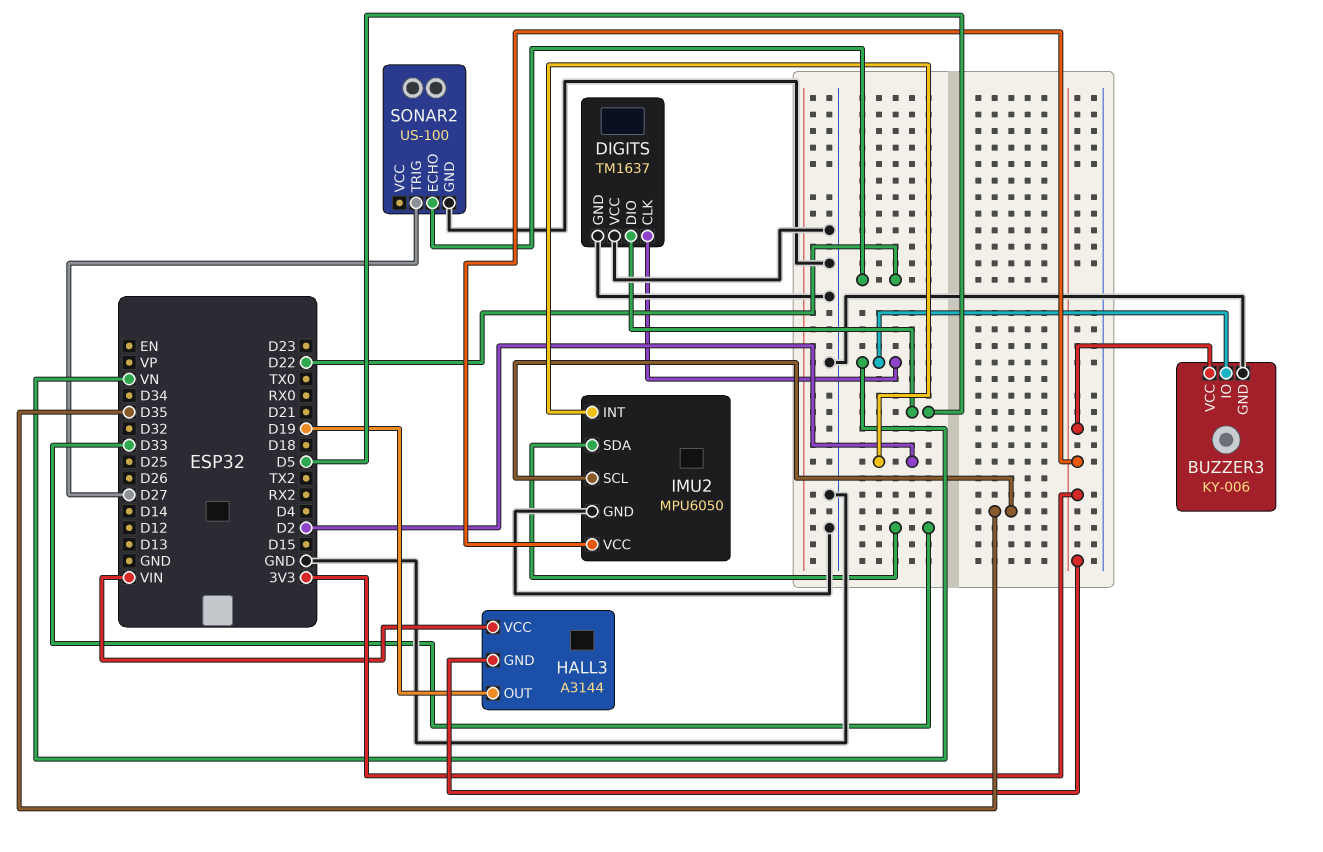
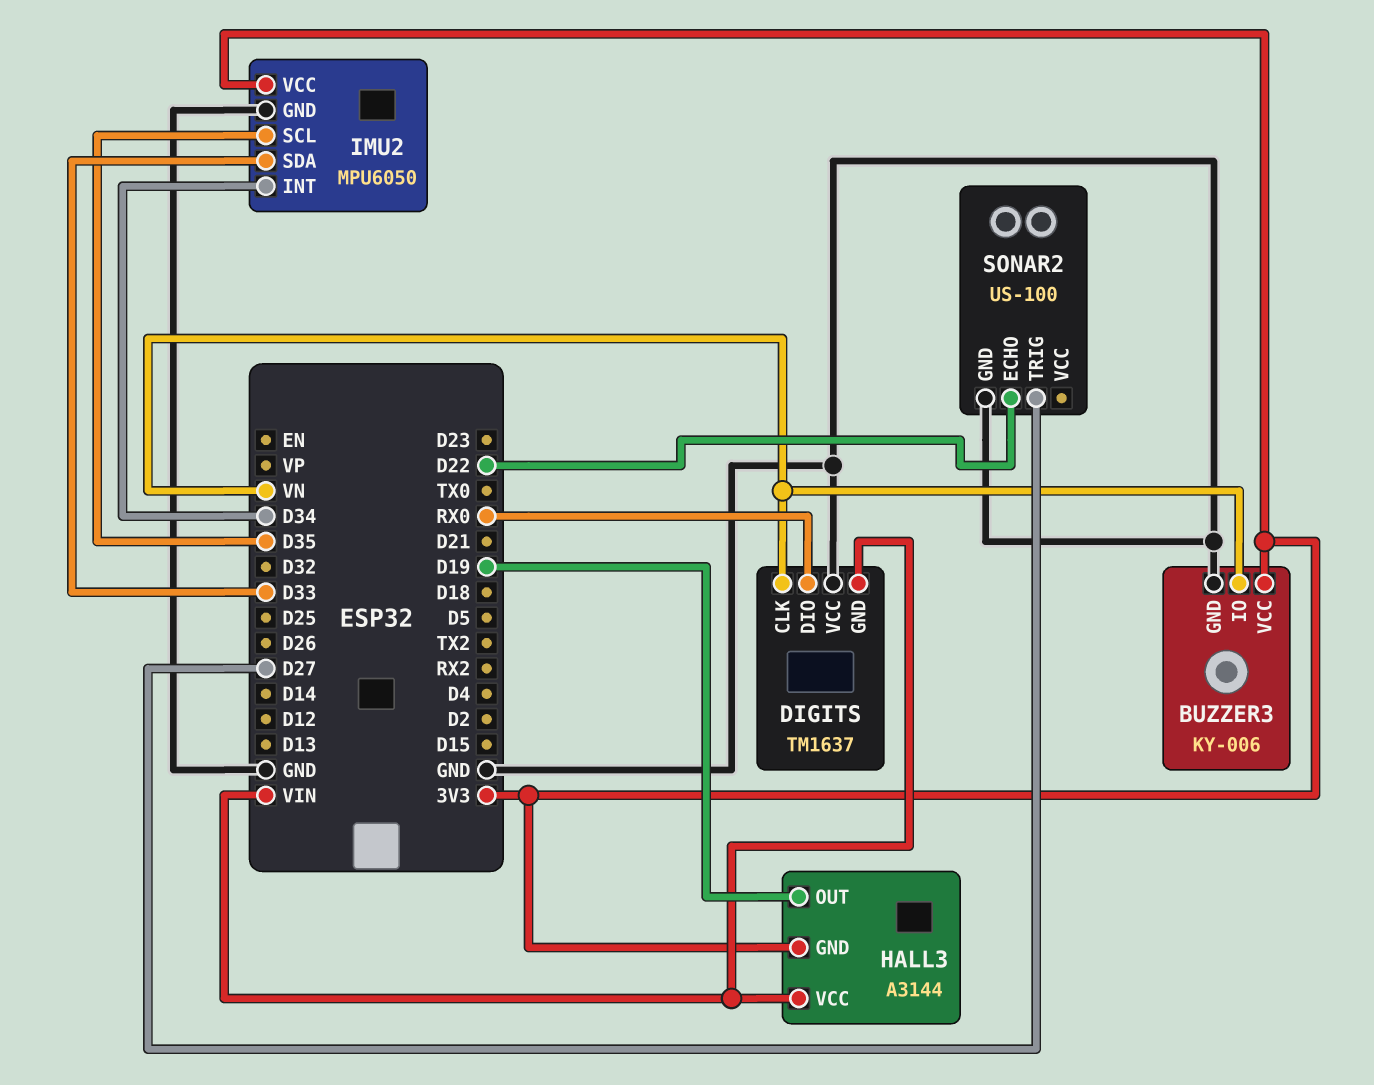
DIGITS pin DIO: D5 -> RX0
DIGITS pin GND: GND -> VIN
IMU2 pin INT: D2 -> D34

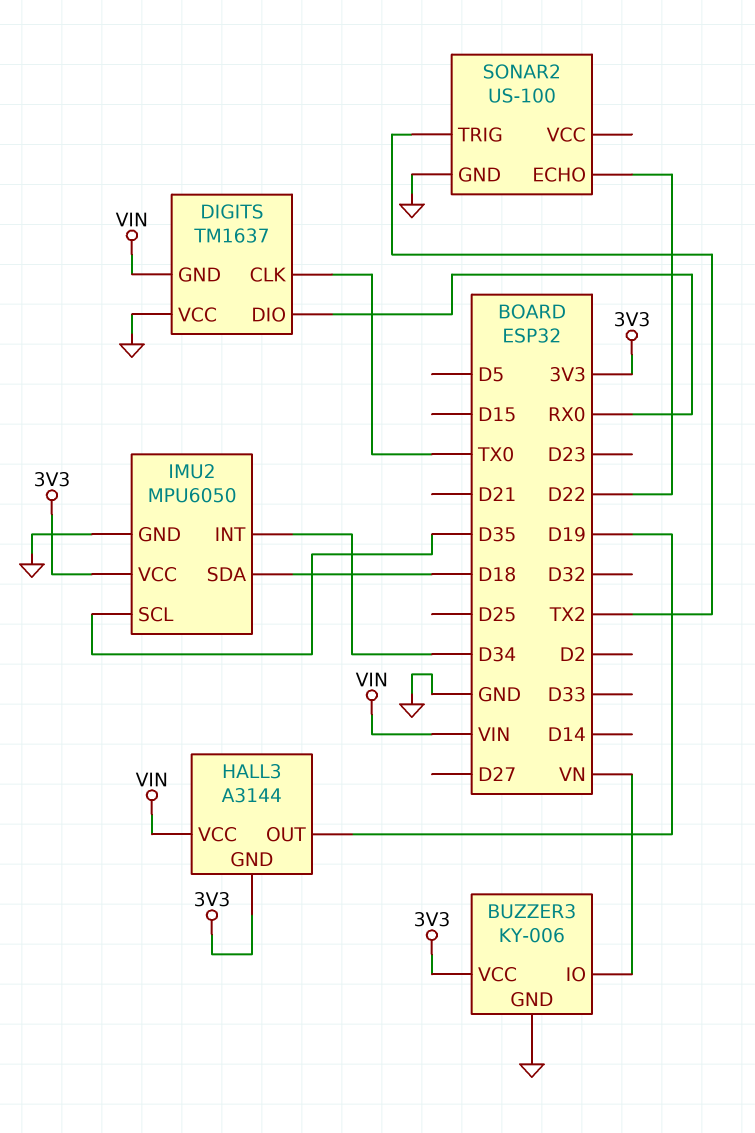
DIGITS pin CLK: VN -> TX0
IMU2 pin SDA: D33 -> D18
SONAR2 pin TRIG: D27 -> TX2

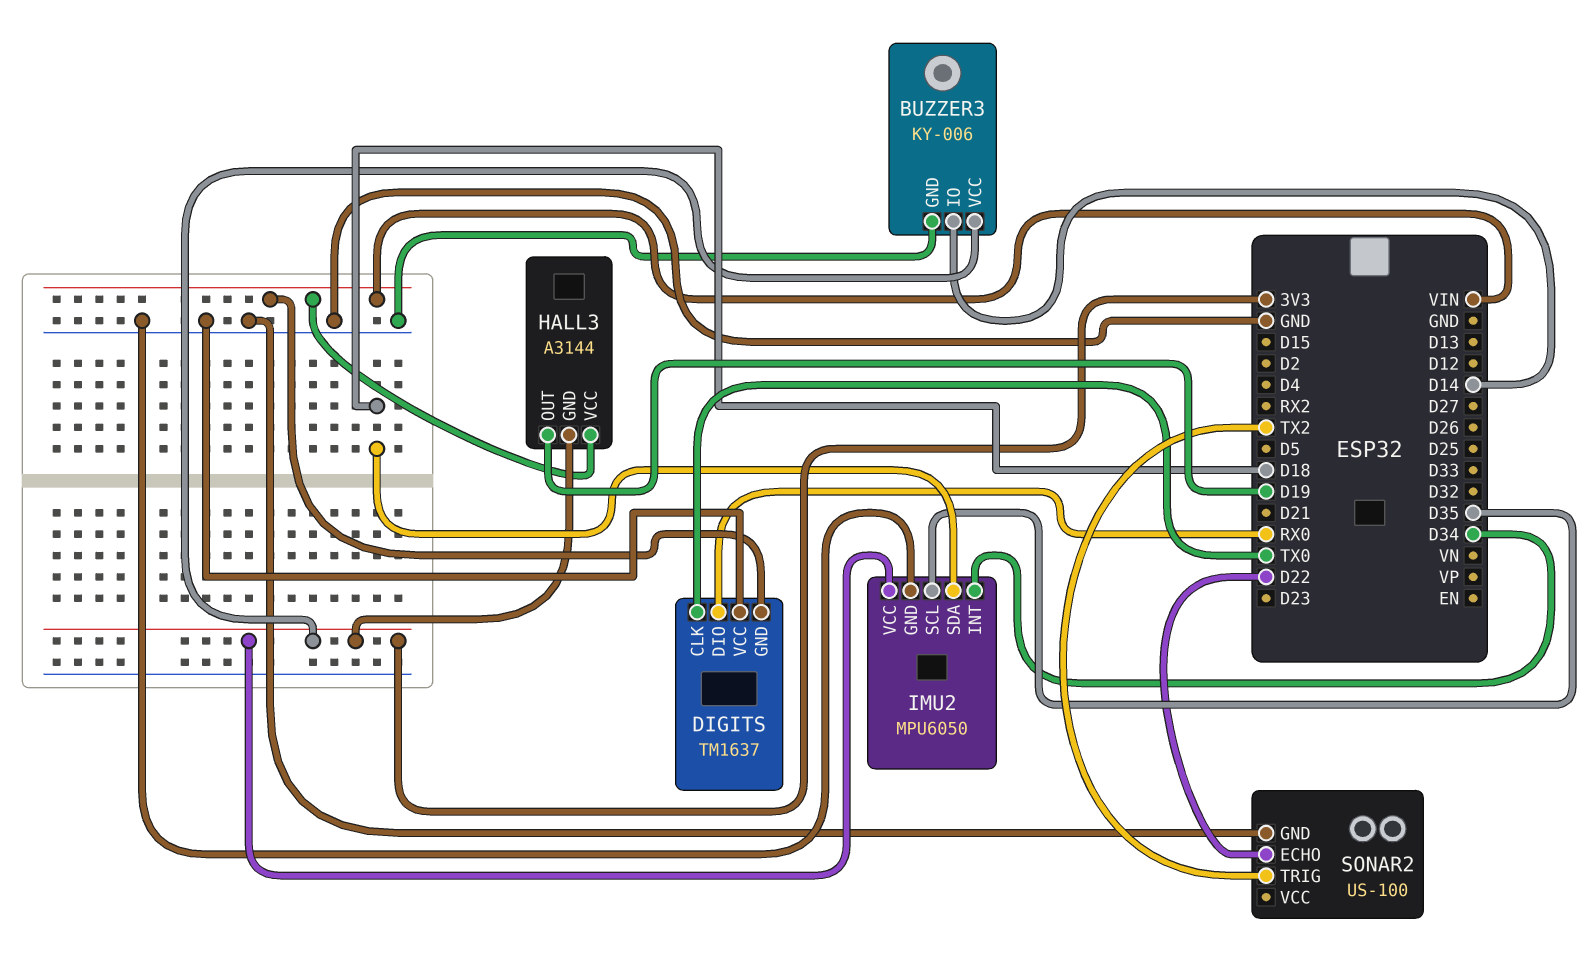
BUZZER3 pin IO: VN -> D14

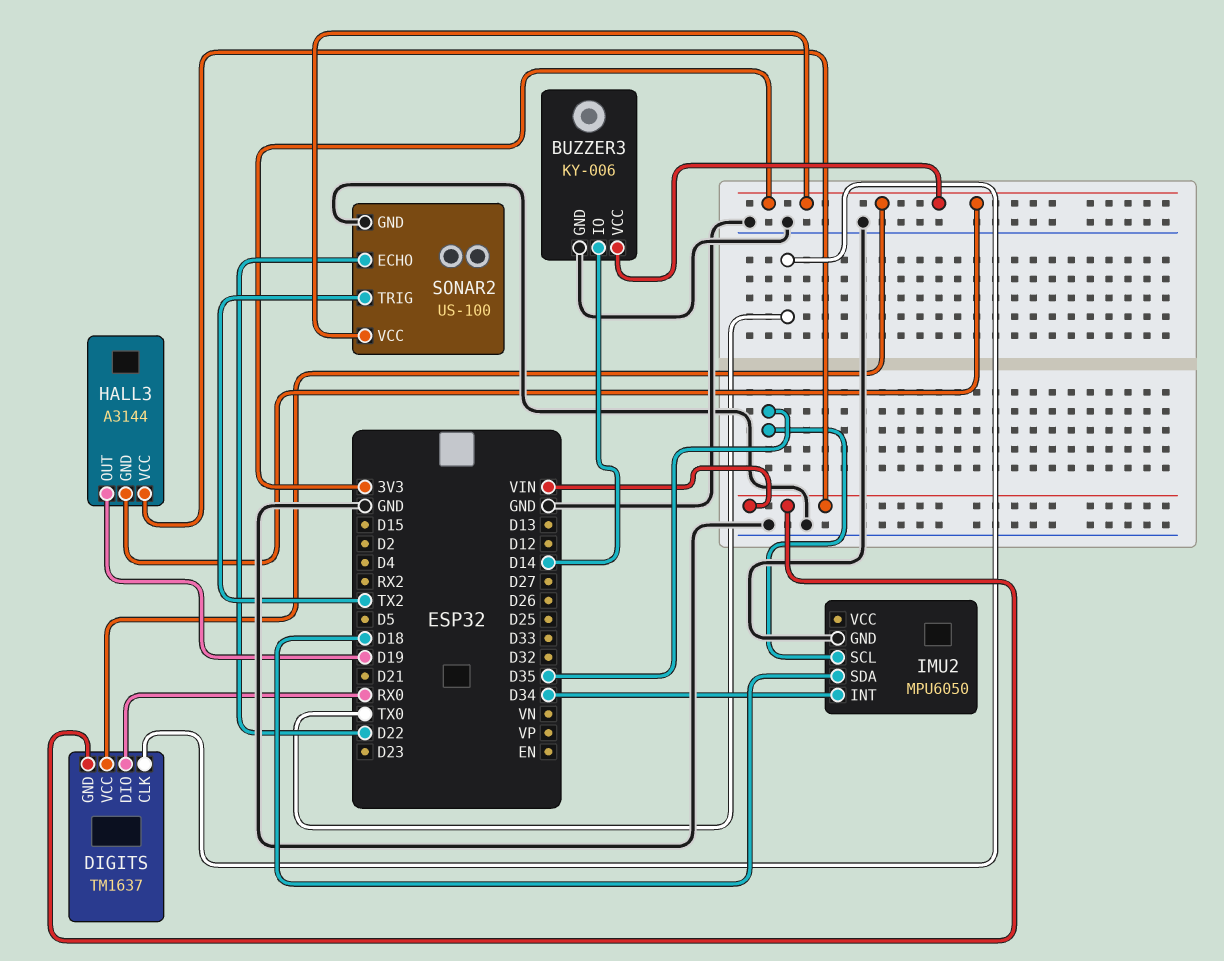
DIGITS pin VCC: GND -> 3V3
IMU2 pin VCC: 3V3 -> none
SONAR2 pin VCC: none -> 3V3

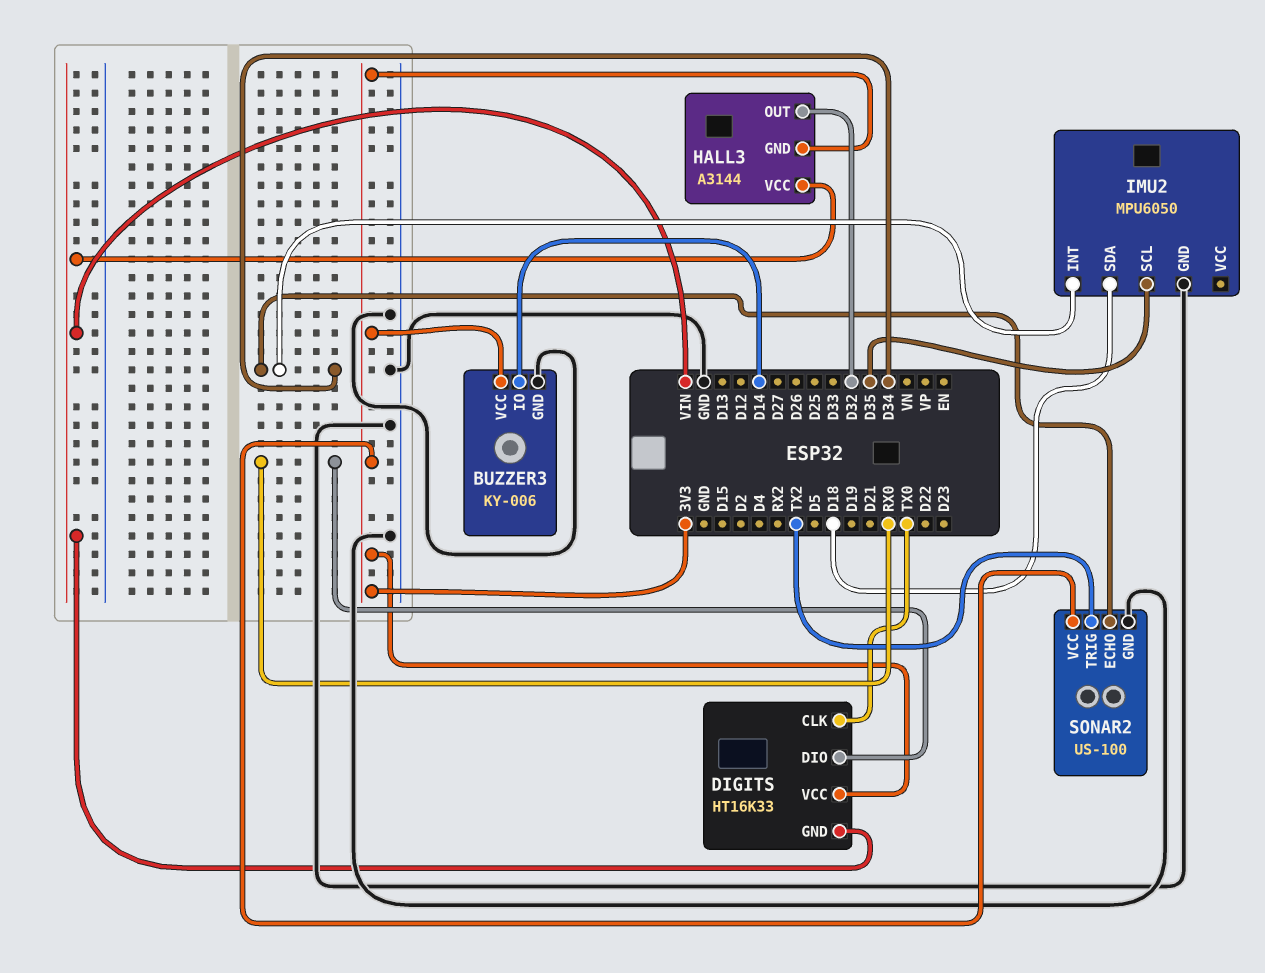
DIGITS: TM1637 -> HT16K33
HALL3 pin OUT: D19 -> D32
SONAR2 pin ECHO: D22 -> D34

